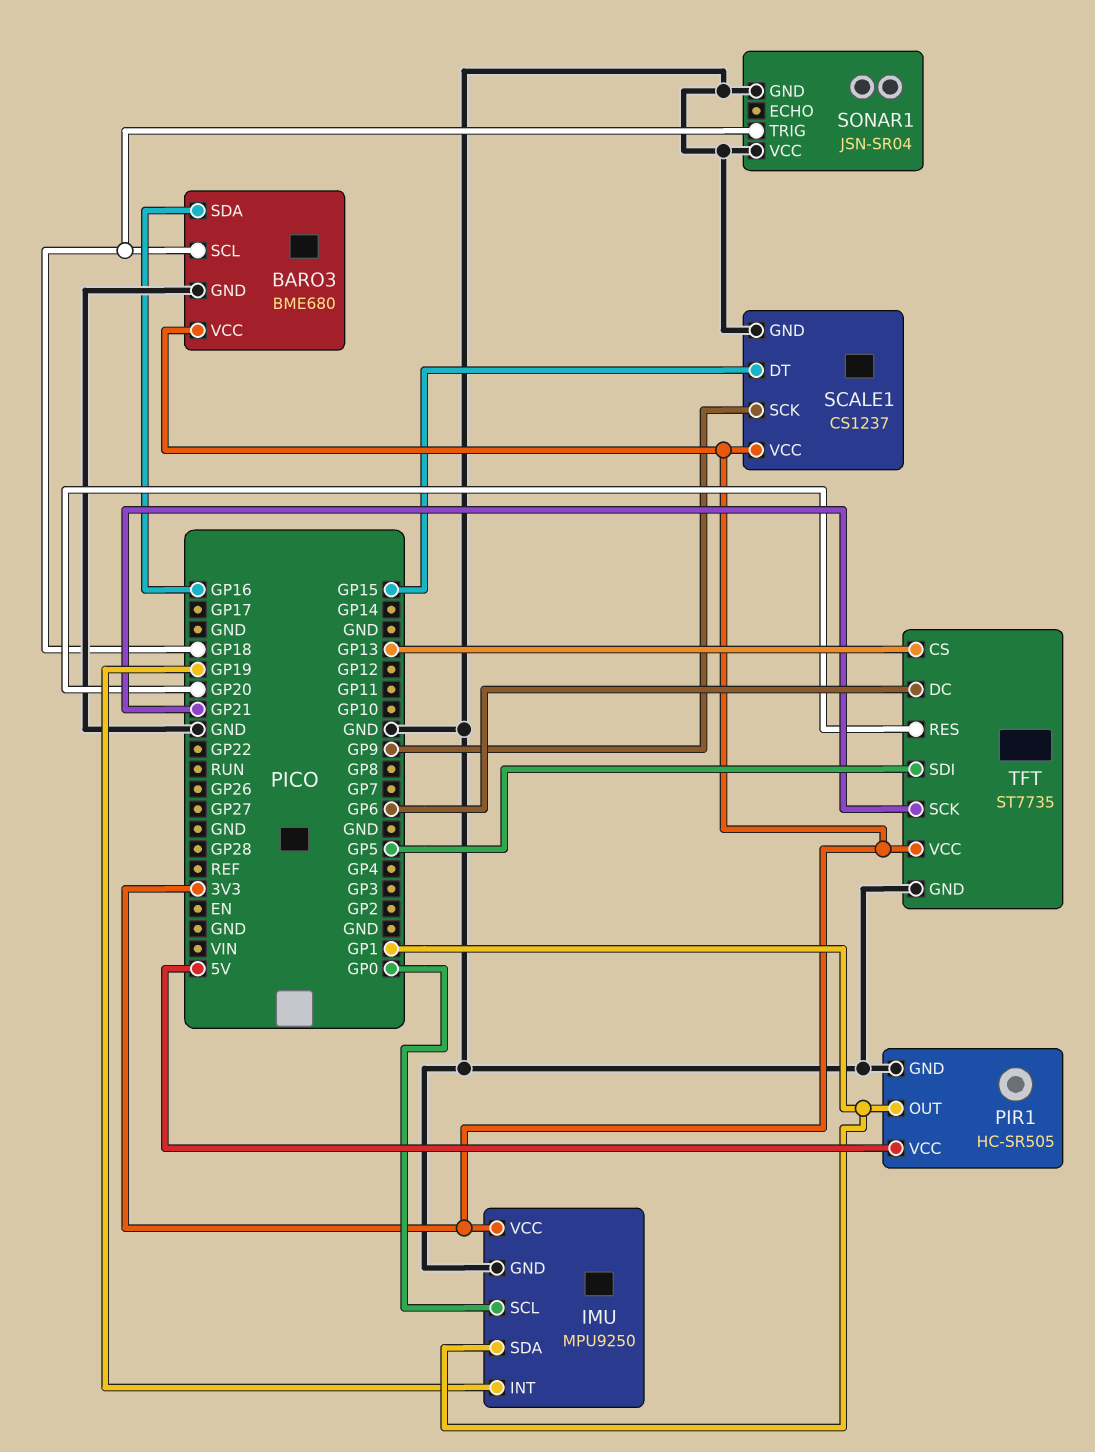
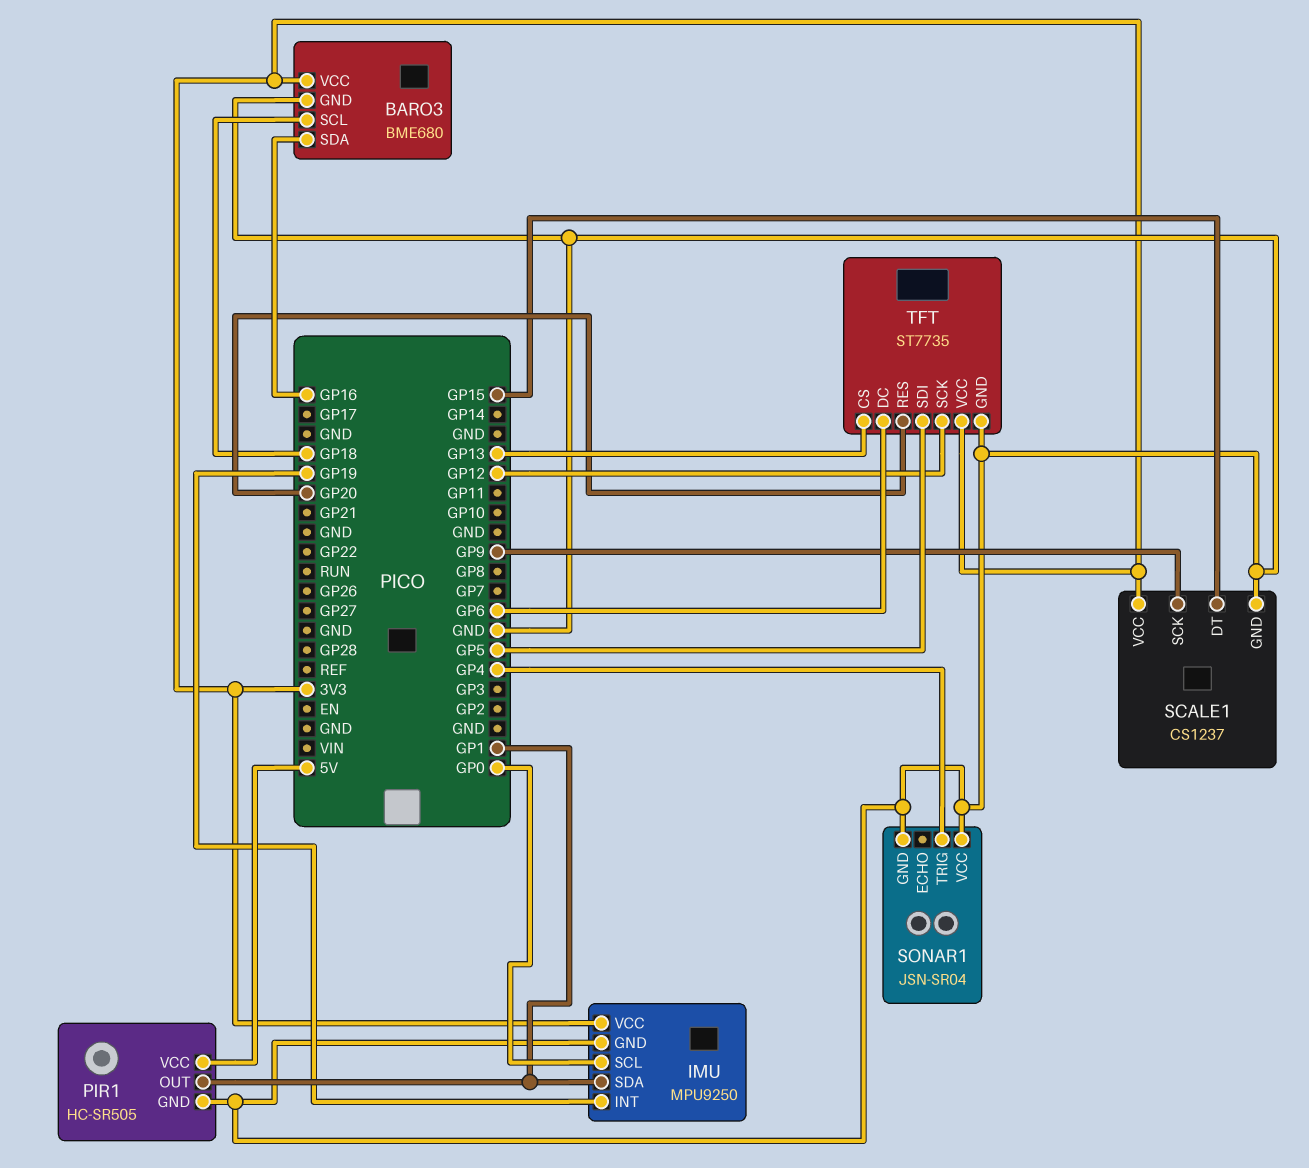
SONAR1 pin TRIG: GP18 -> GP4
TFT pin SCK: GP21 -> GP12

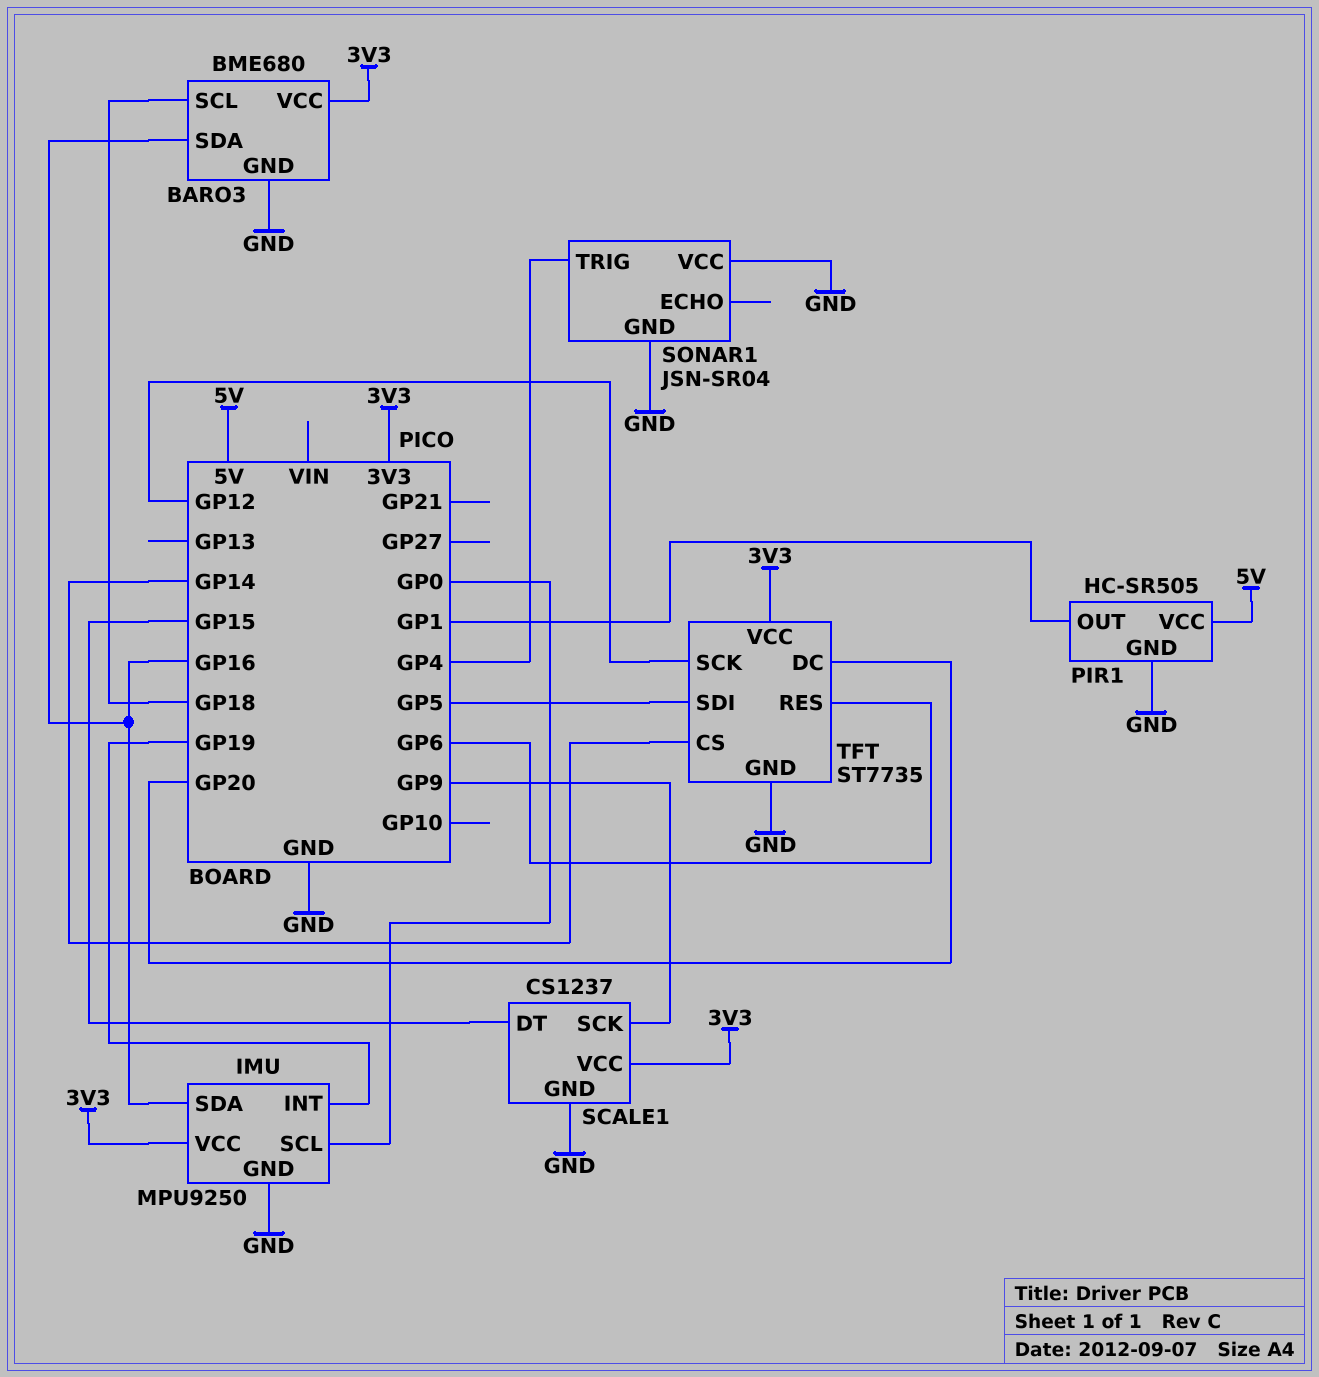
IMU pin SDA: GP1 -> GP16
TFT pin CS: GP13 -> GP14
TFT pin DC: GP6 -> GP20
TFT pin RES: GP20 -> GP6

